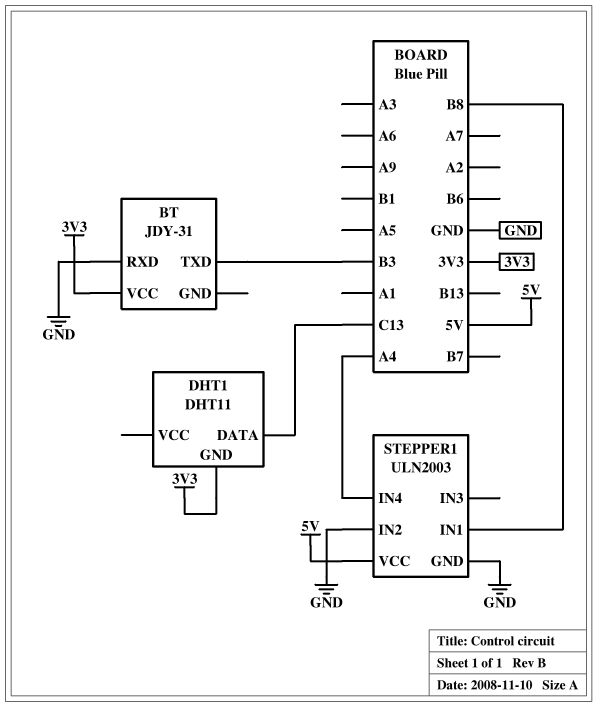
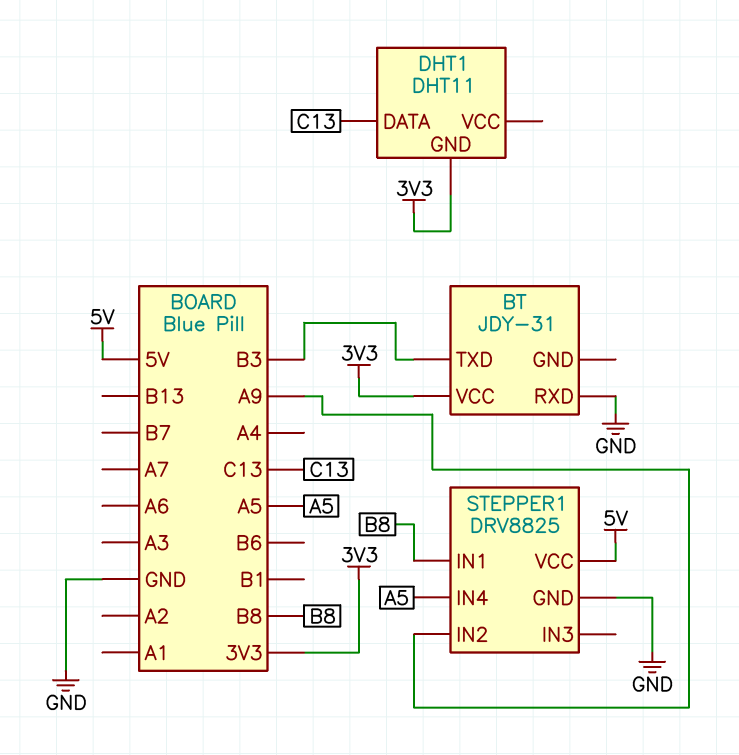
STEPPER1: ULN2003 -> DRV8825
STEPPER1 pin IN2: GND -> A9
STEPPER1 pin IN4: A4 -> A5

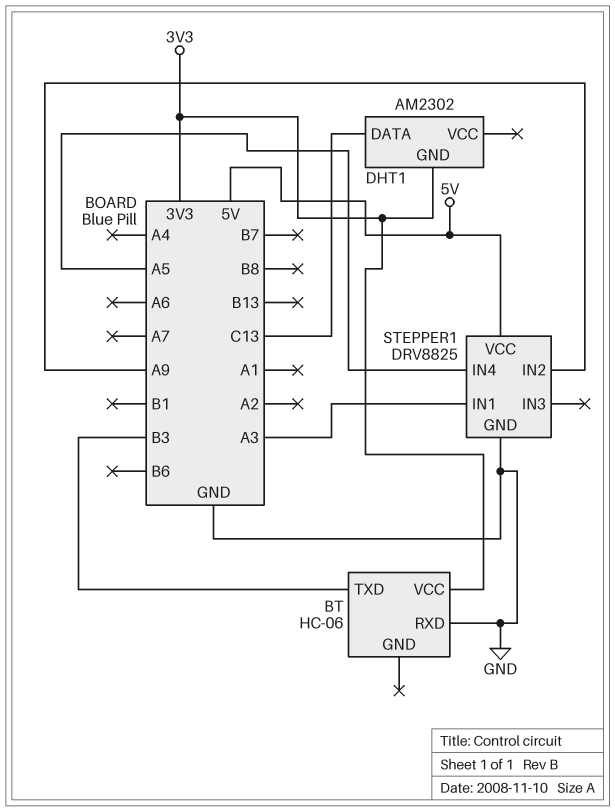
BT: JDY-31 -> HC-06
DHT1: DHT11 -> AM2302
STEPPER1 pin IN1: B8 -> A3

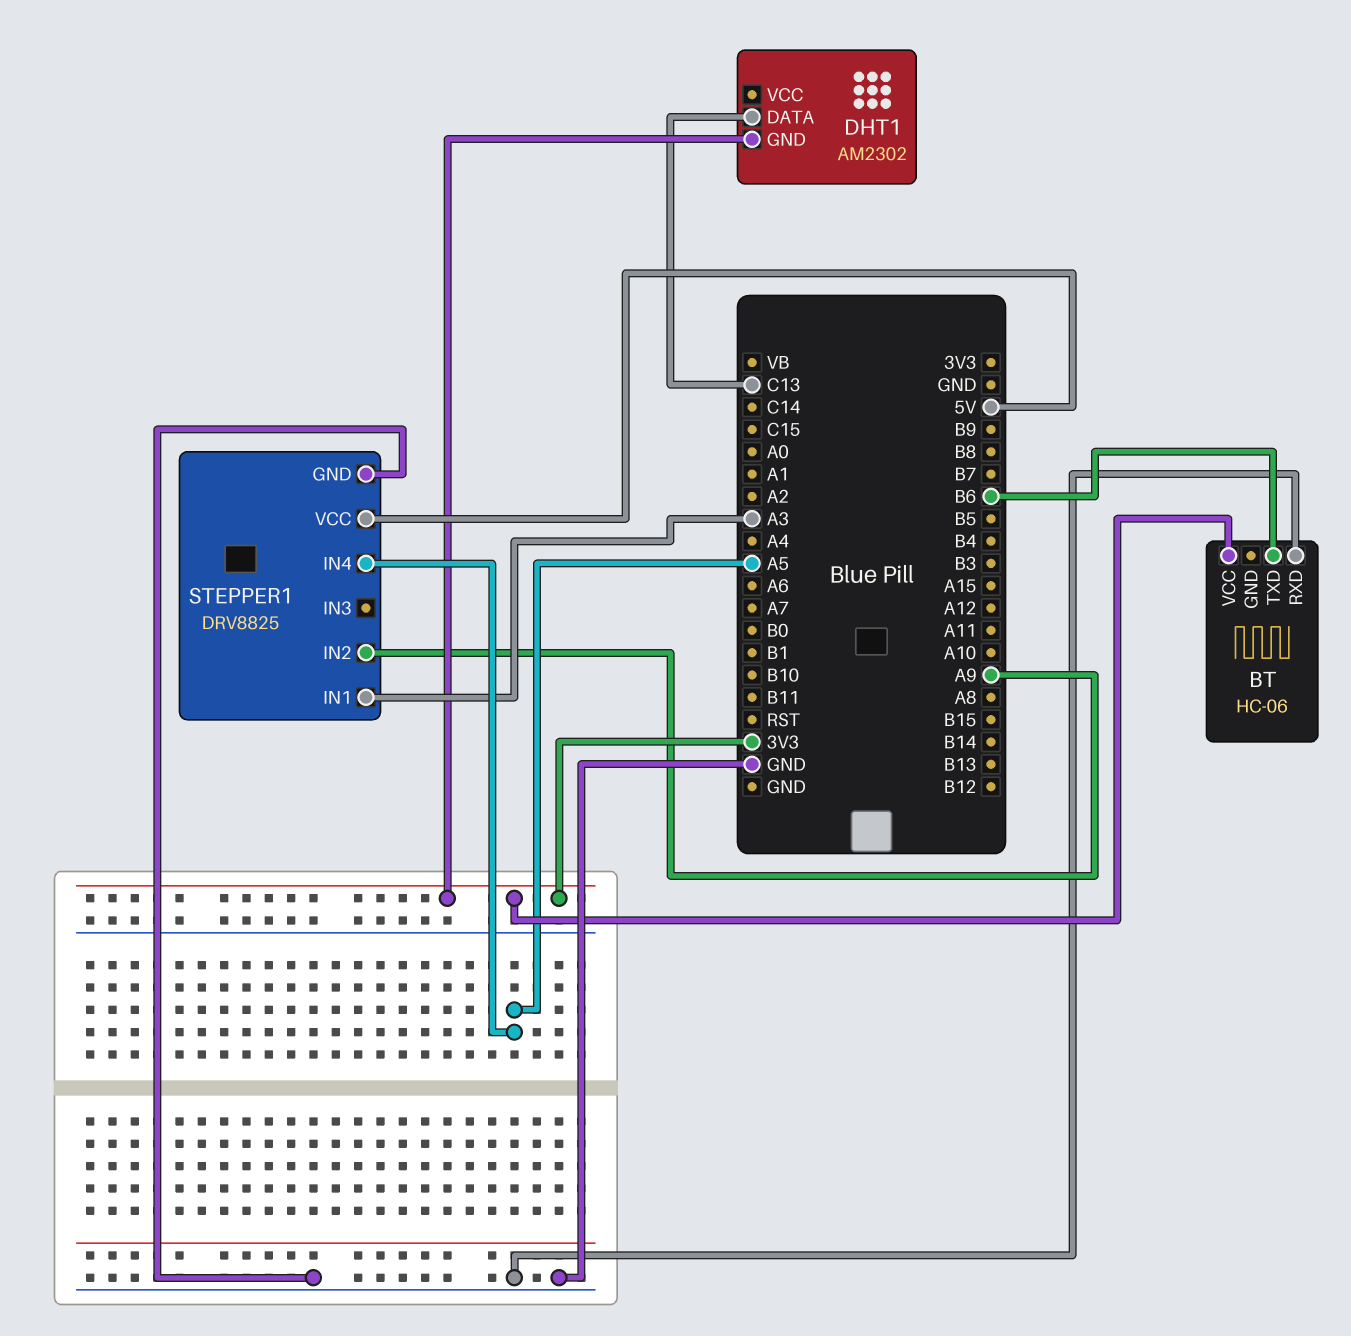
BT pin TXD: B3 -> B6

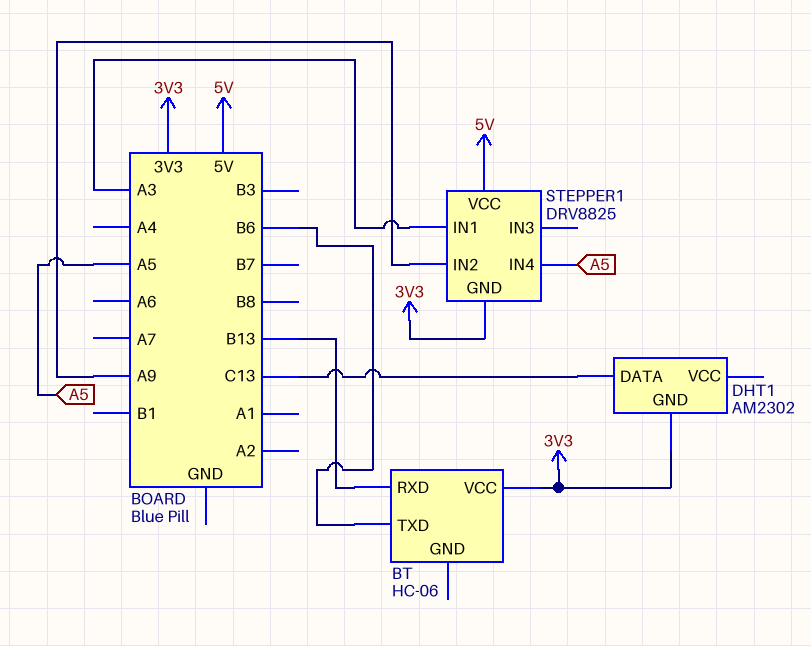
BT pin RXD: GND -> B13
STEPPER1 pin GND: GND -> 3V3

